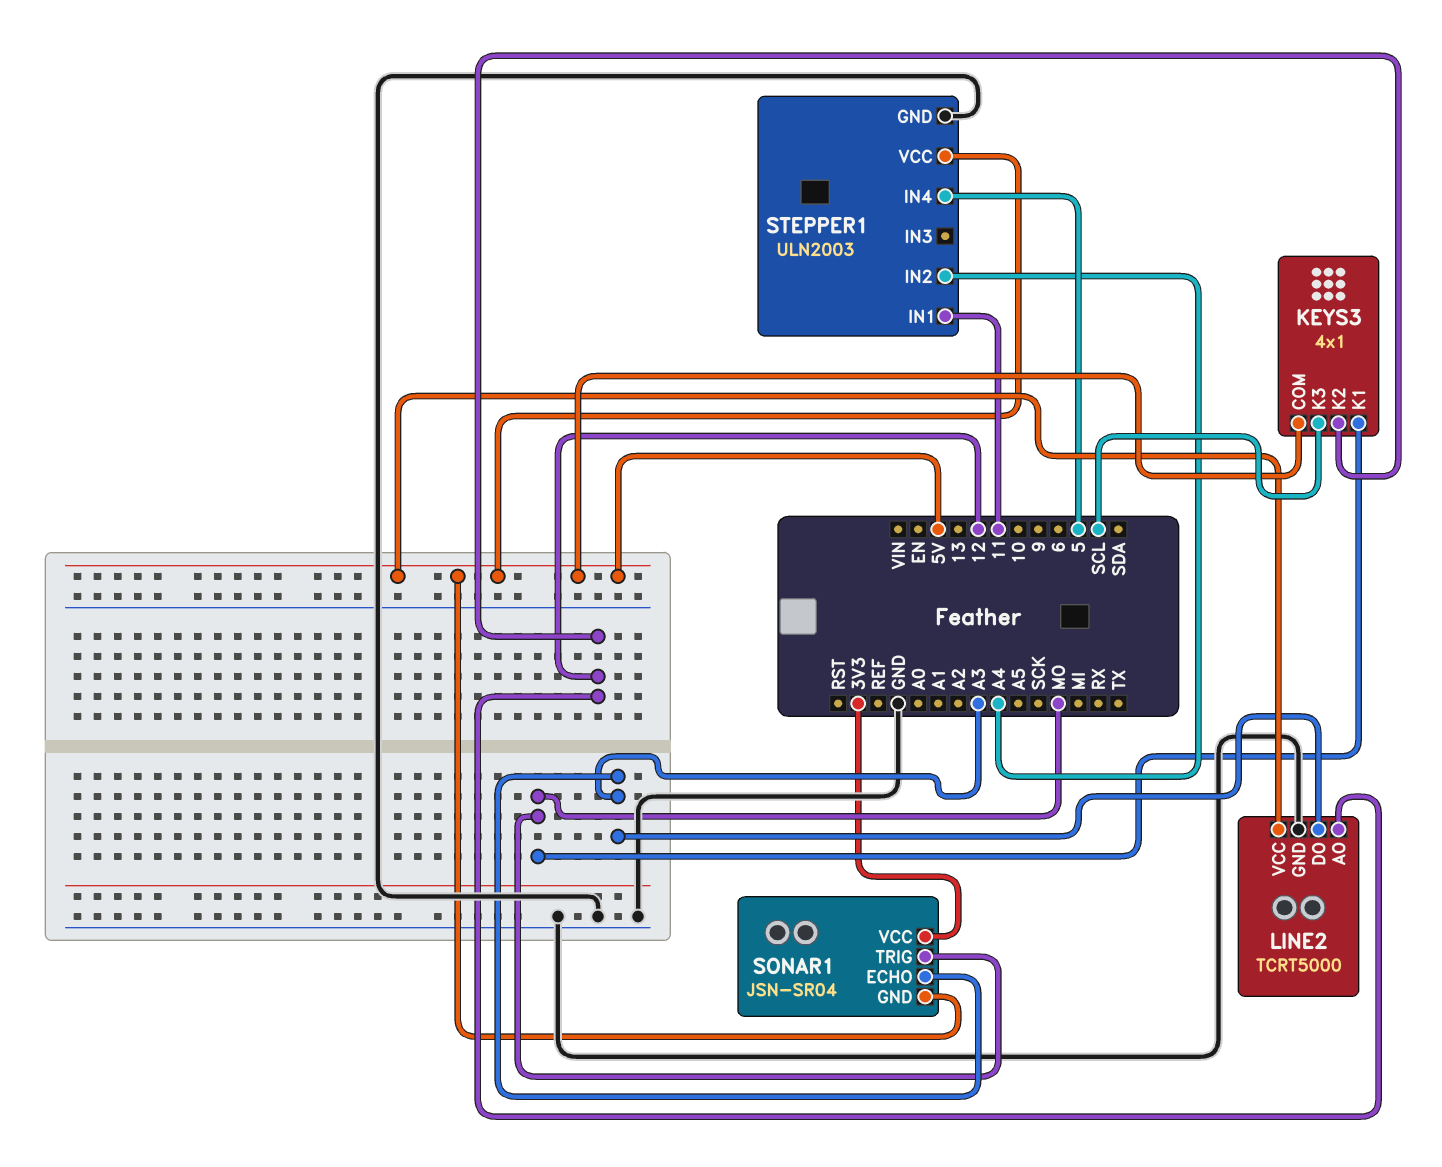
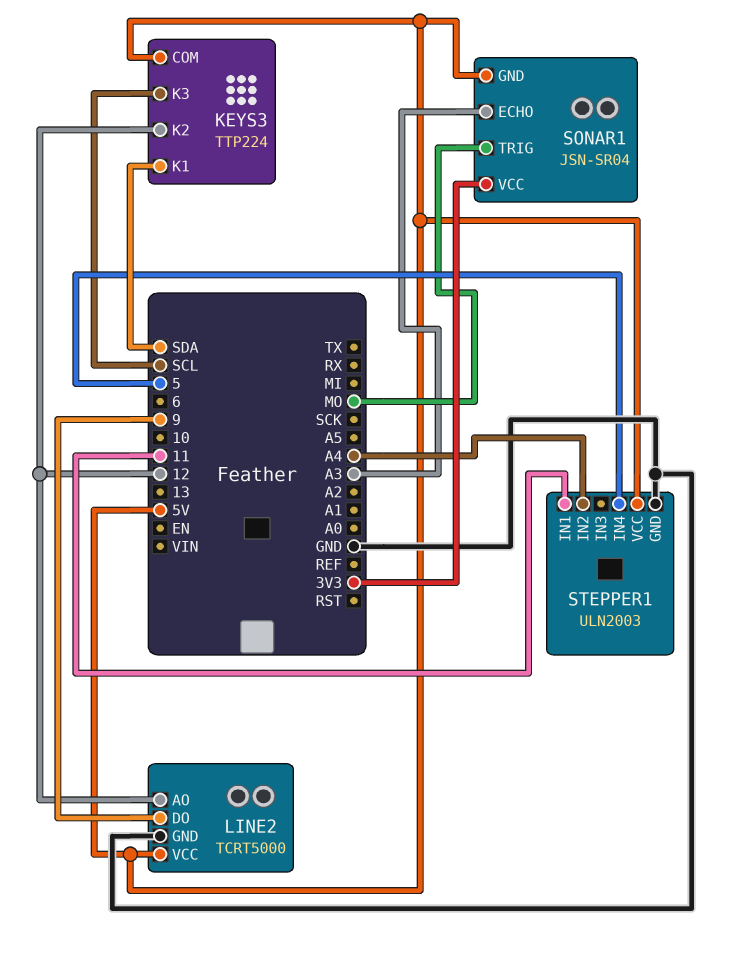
KEYS3: 4x1 -> TTP224
KEYS3 pin K1: MO -> SDA
LINE2 pin DO: A3 -> 9

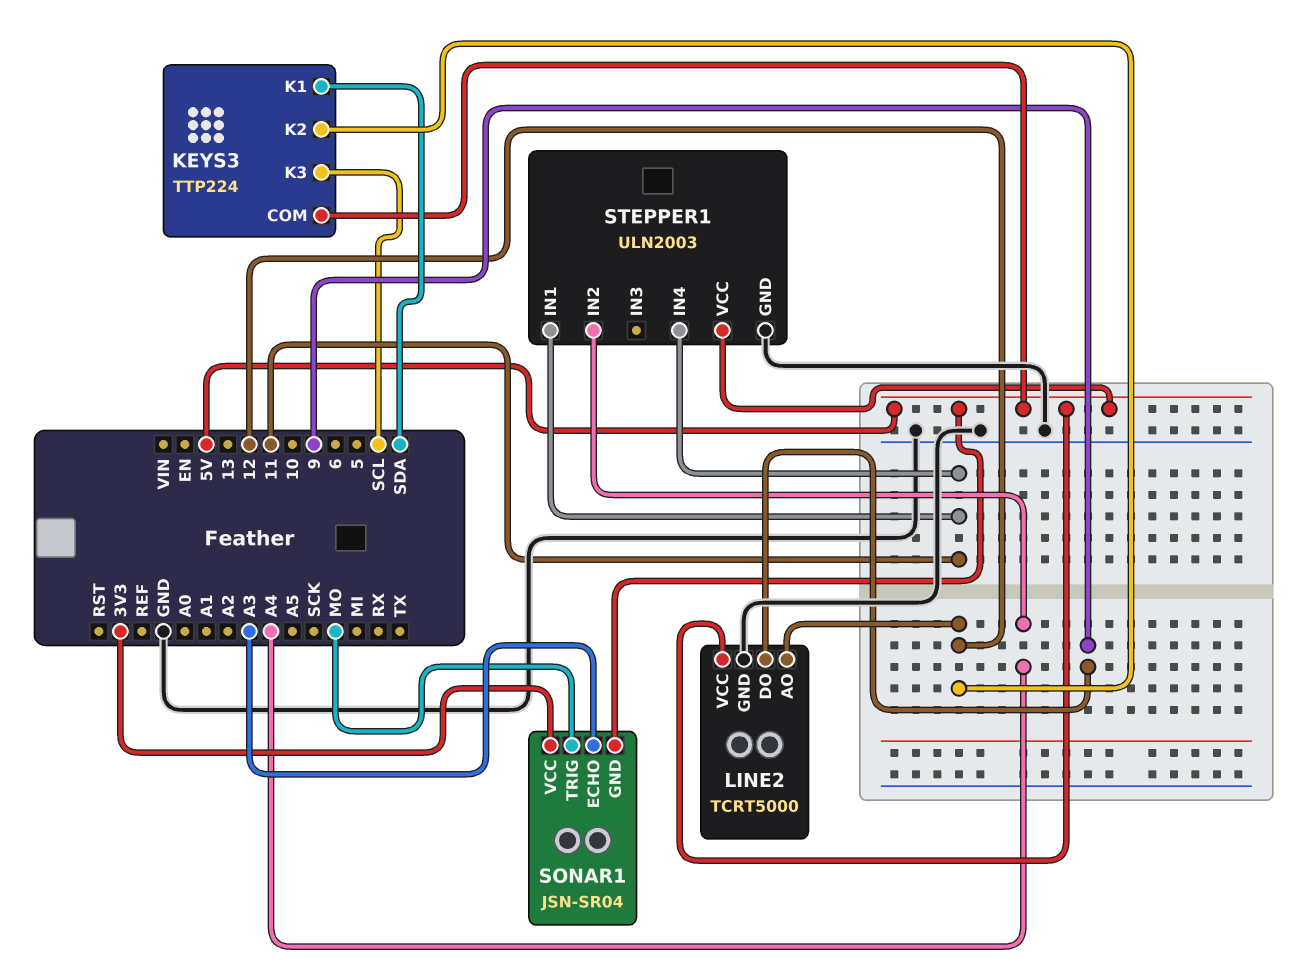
STEPPER1 pin IN4: 5 -> 11

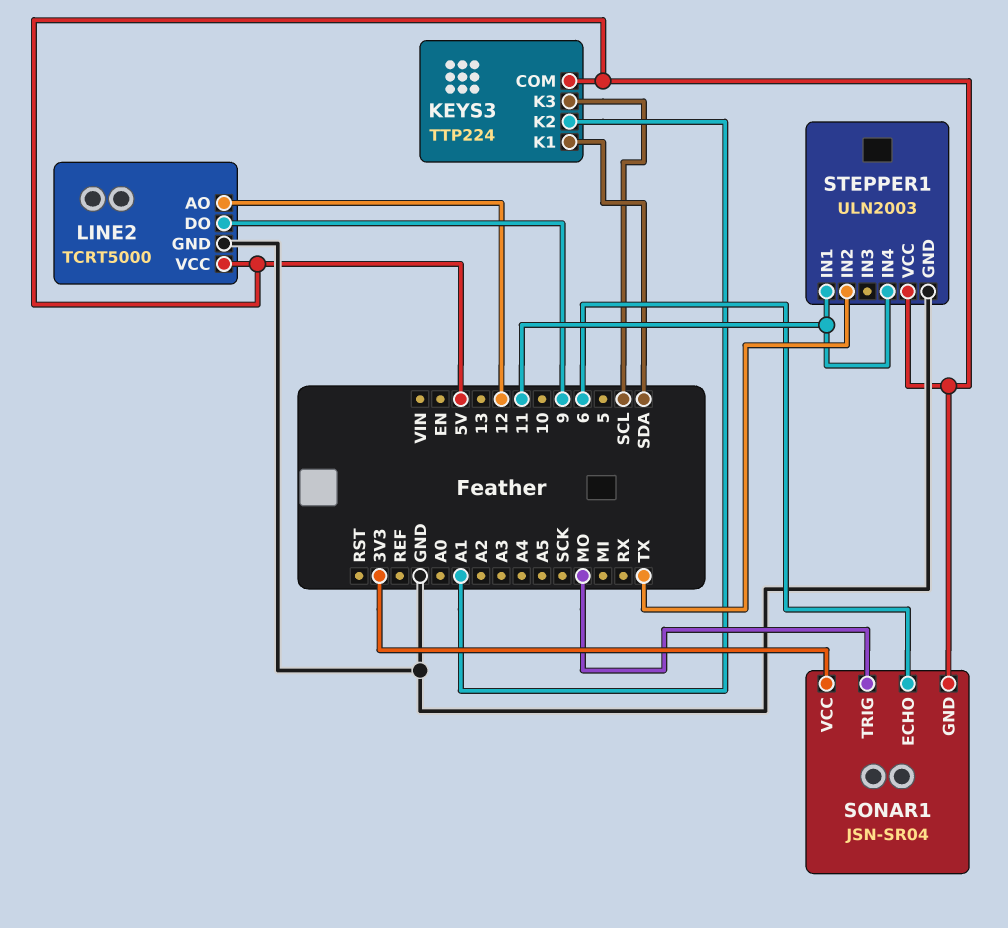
KEYS3 pin K2: 12 -> A1
SONAR1 pin ECHO: A3 -> 6
STEPPER1 pin IN2: A4 -> TX

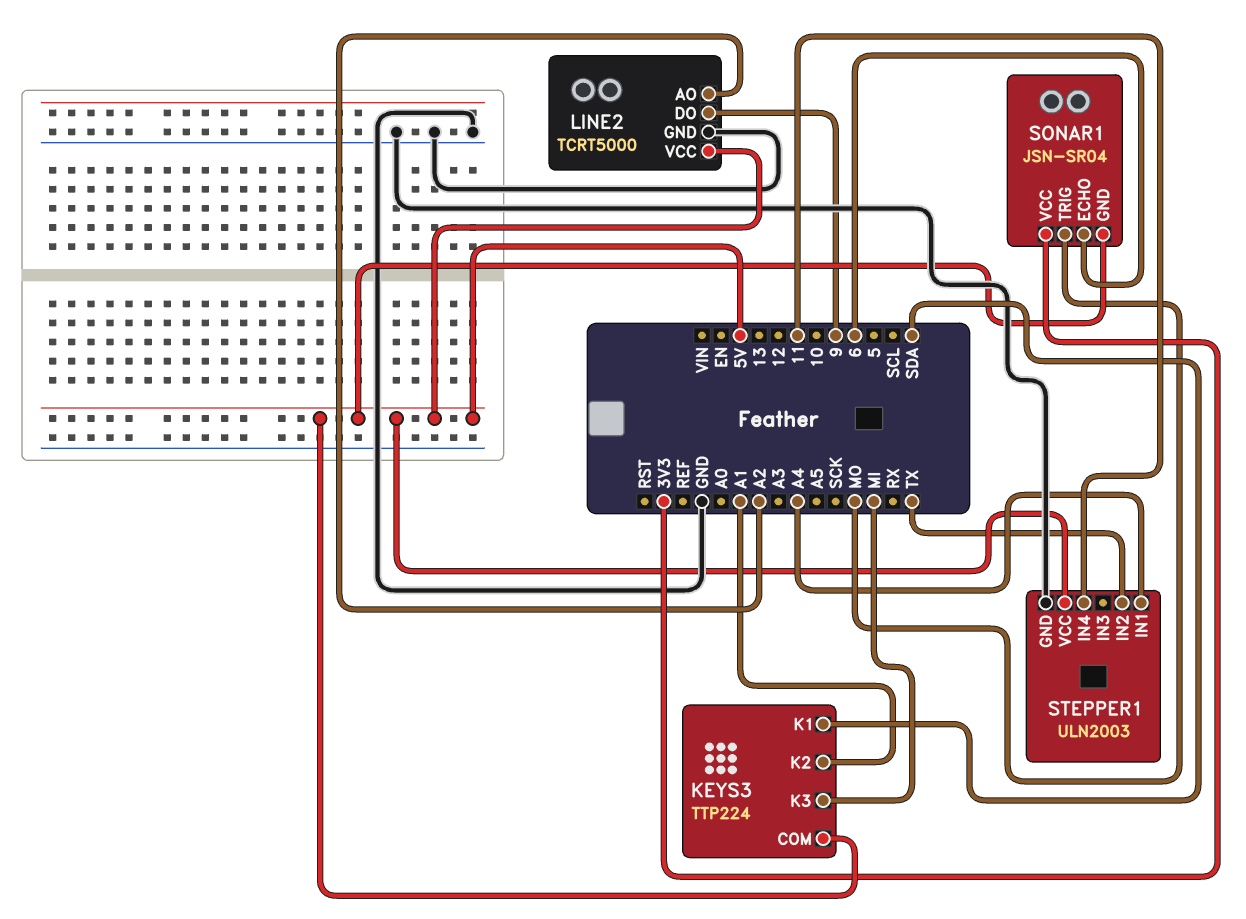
KEYS3 pin K3: SCL -> MI
LINE2 pin AO: 12 -> A2
STEPPER1 pin IN1: 11 -> A4

